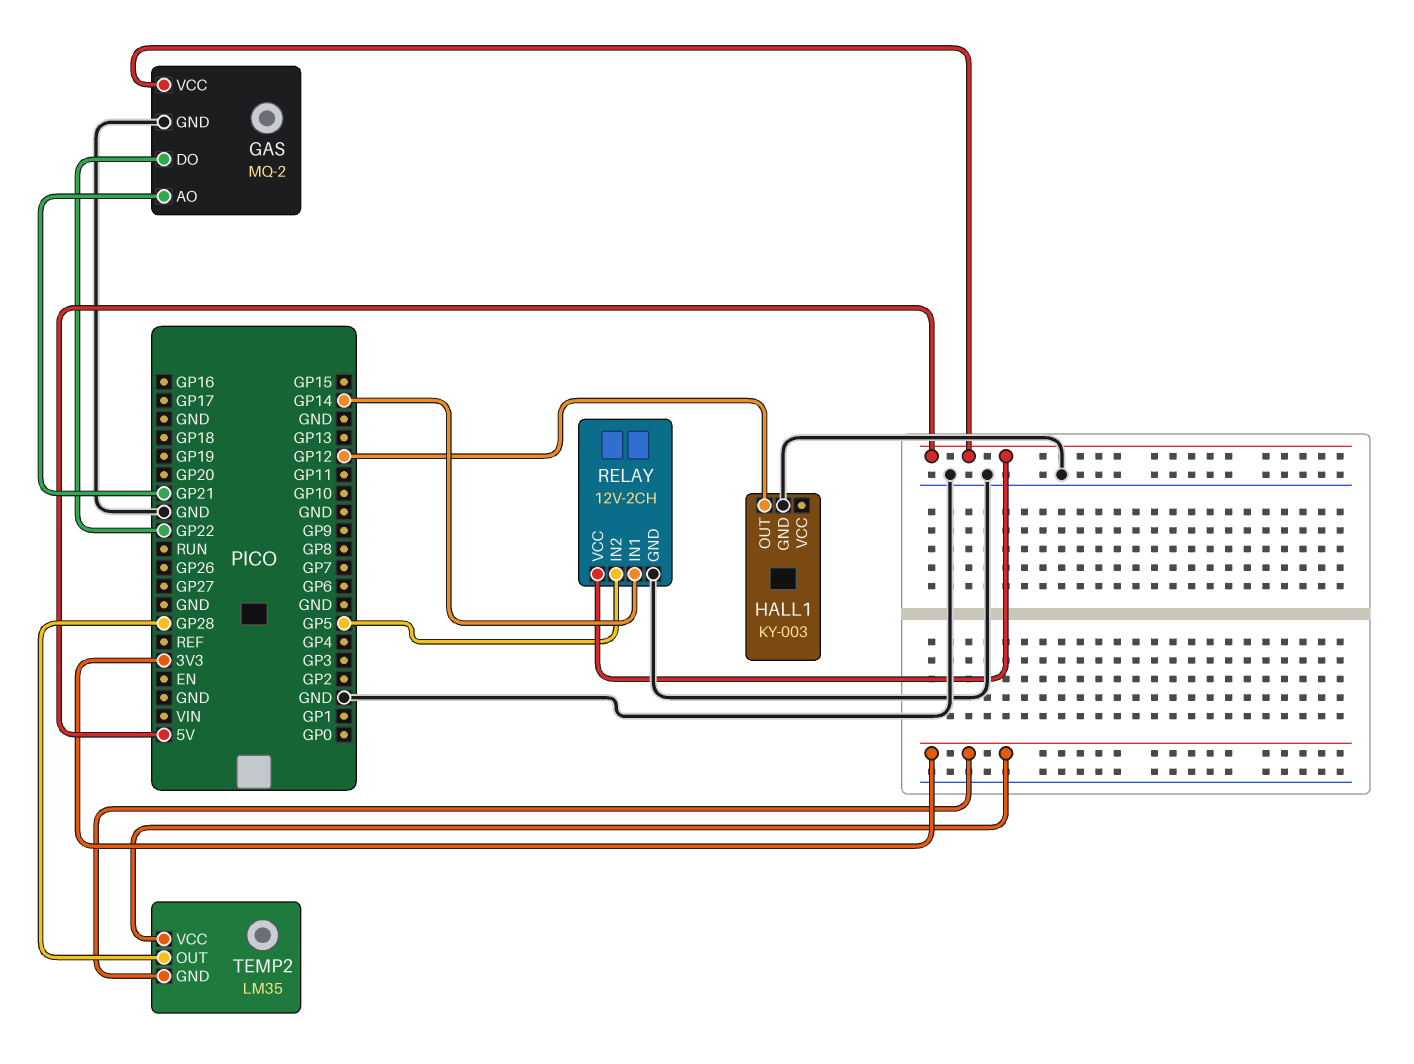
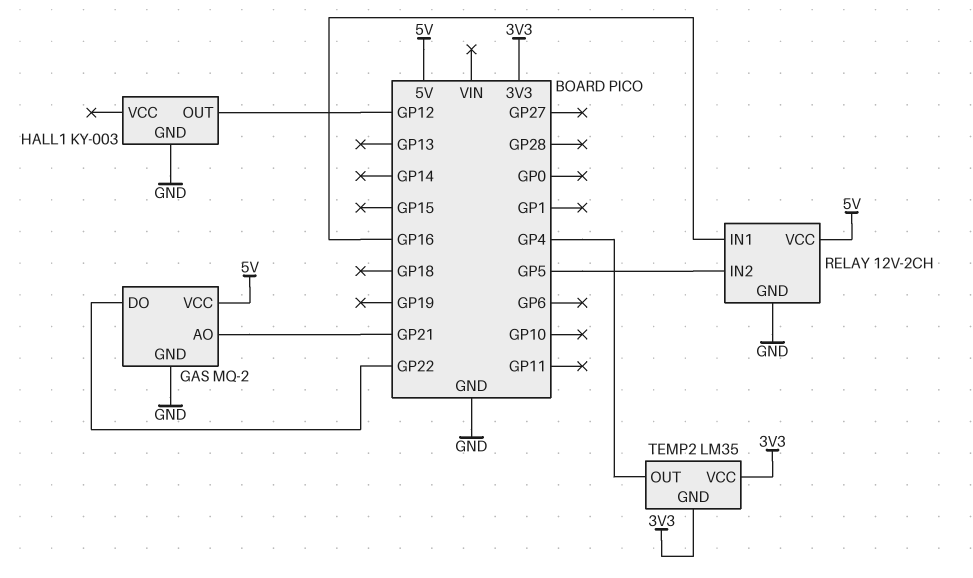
RELAY pin IN1: GP14 -> GP16
TEMP2 pin OUT: GP28 -> GP4

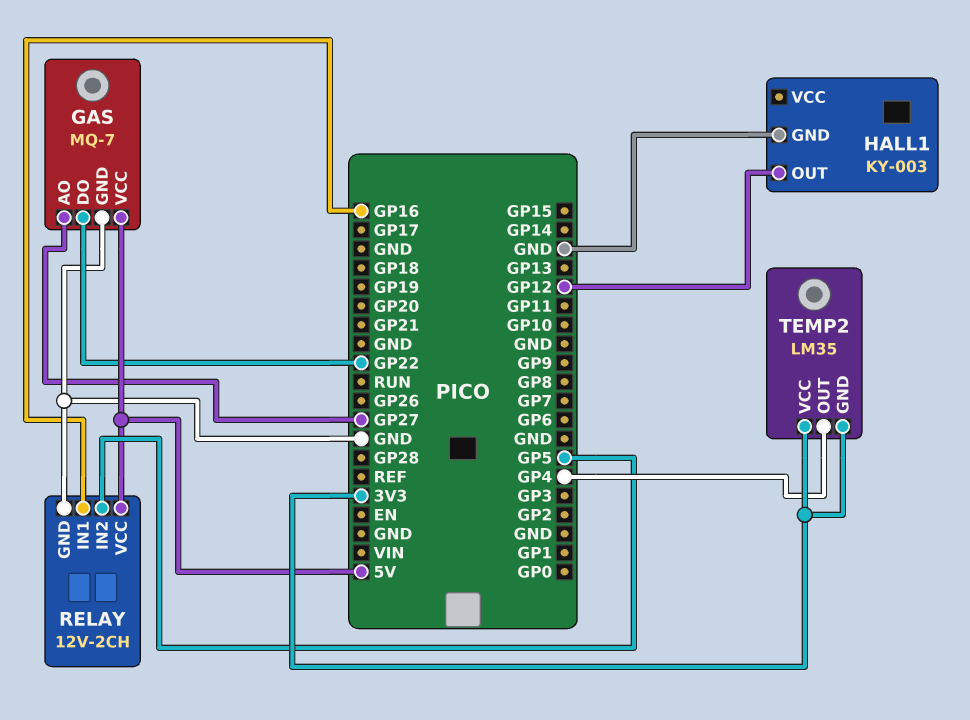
GAS: MQ-2 -> MQ-7
GAS pin AO: GP21 -> GP27

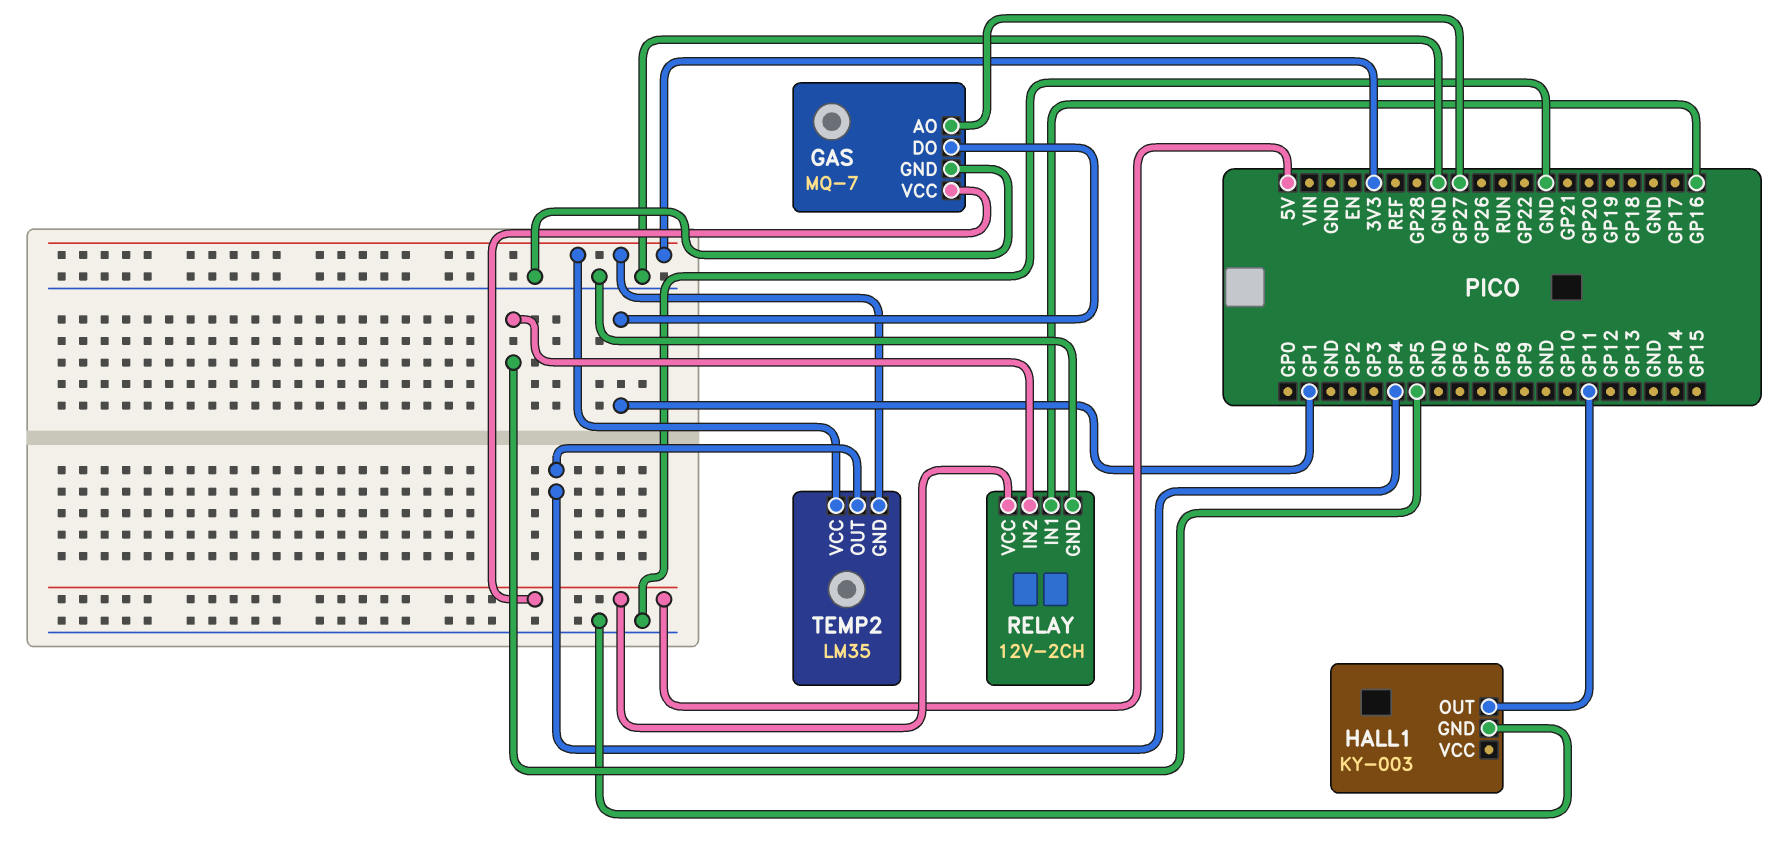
GAS pin DO: GP22 -> GP1
HALL1 pin OUT: GP12 -> GP11

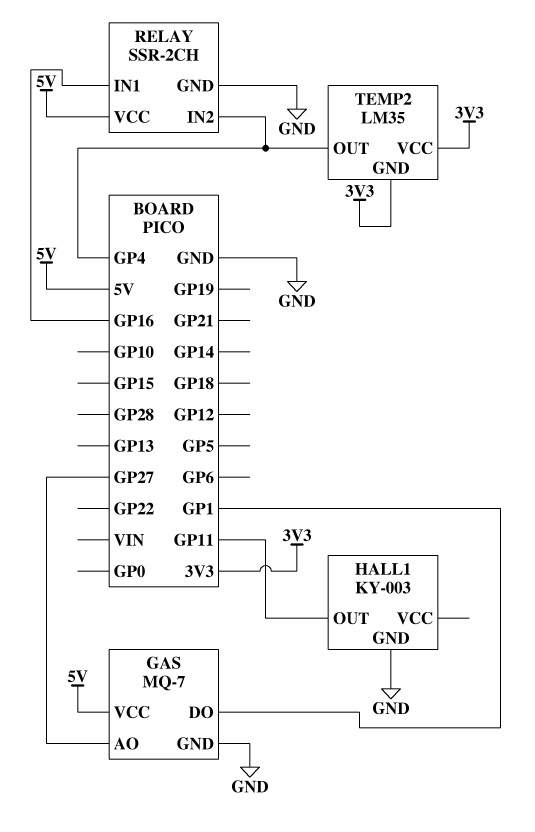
RELAY: 12V-2CH -> SSR-2CH
RELAY pin IN2: GP5 -> GP4

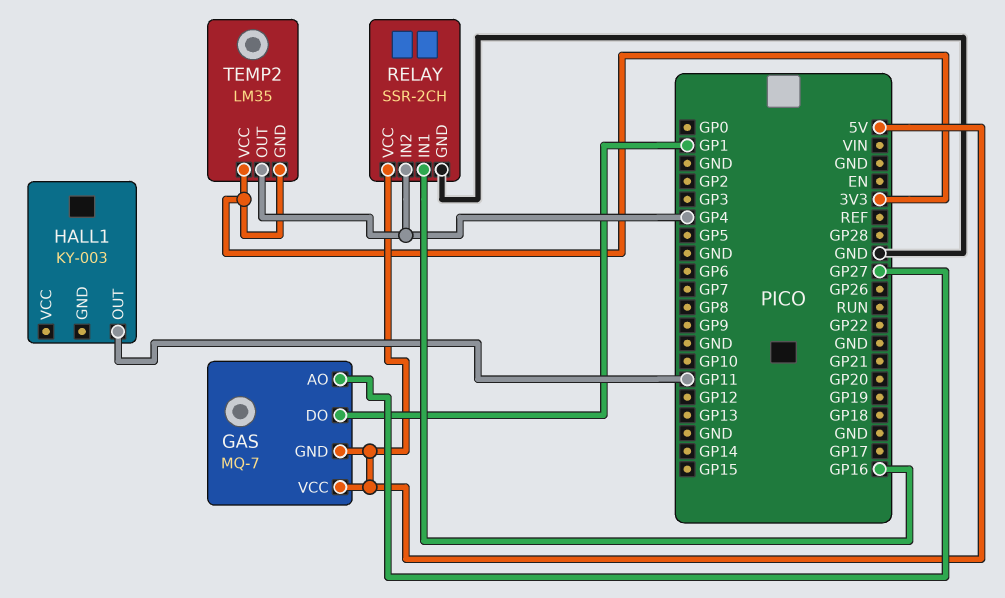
GAS pin GND: GND -> 5V
HALL1 pin GND: GND -> none

